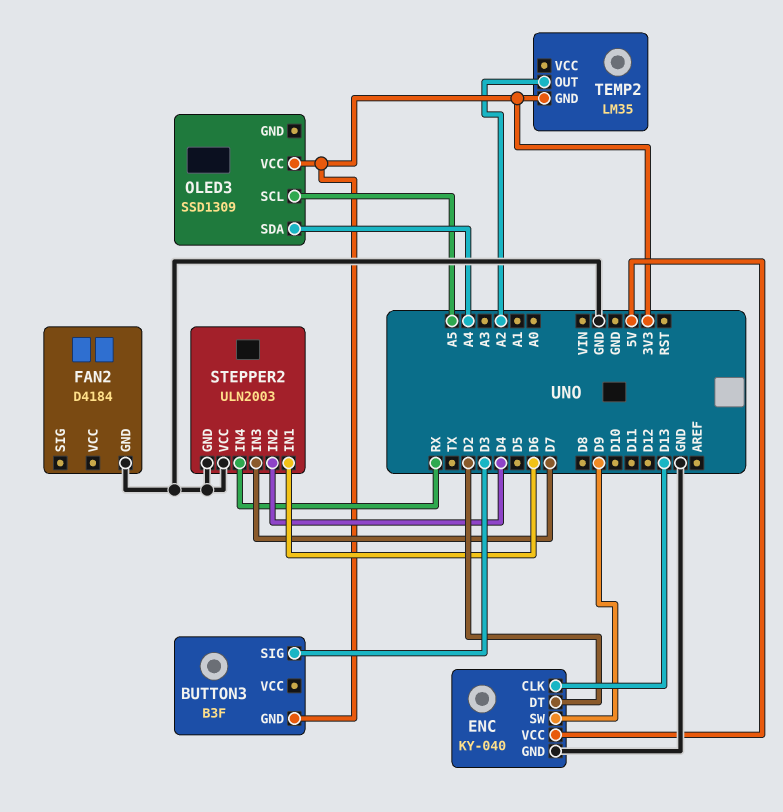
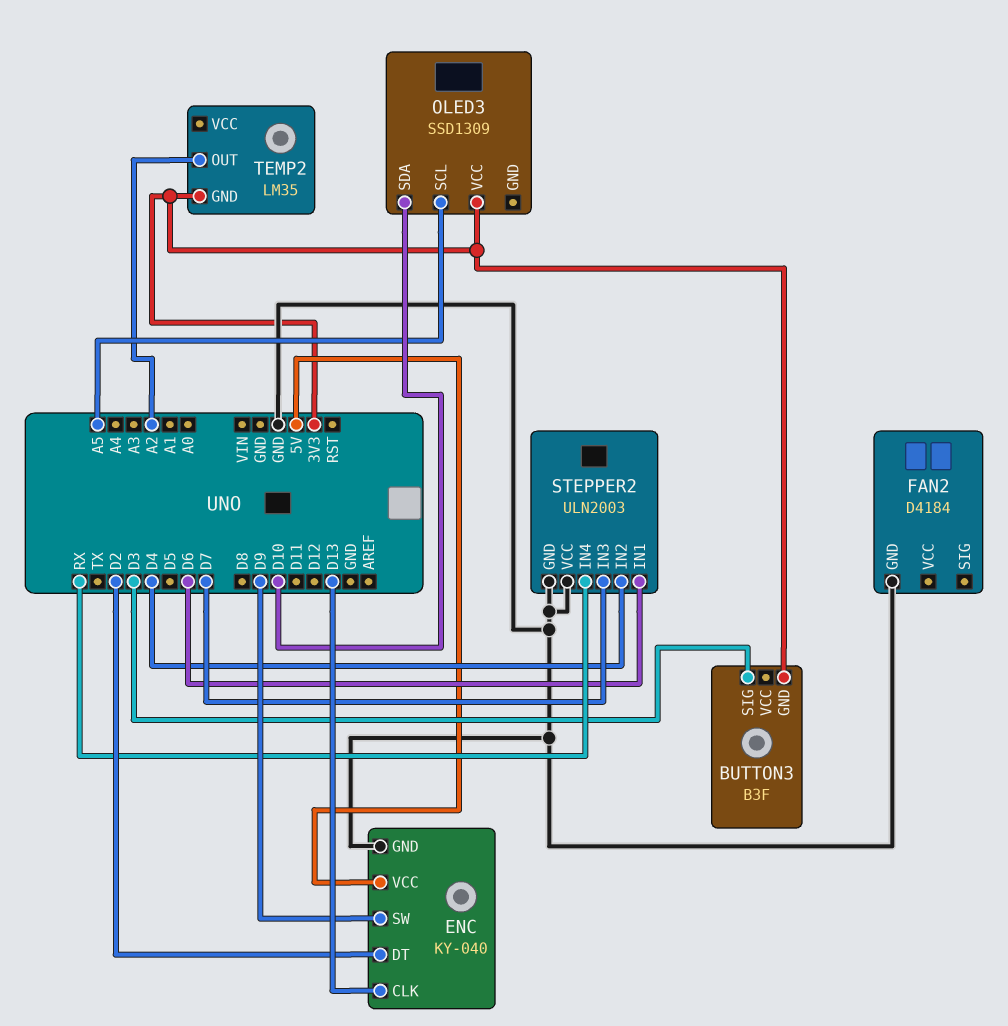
OLED3 pin SDA: A4 -> D10

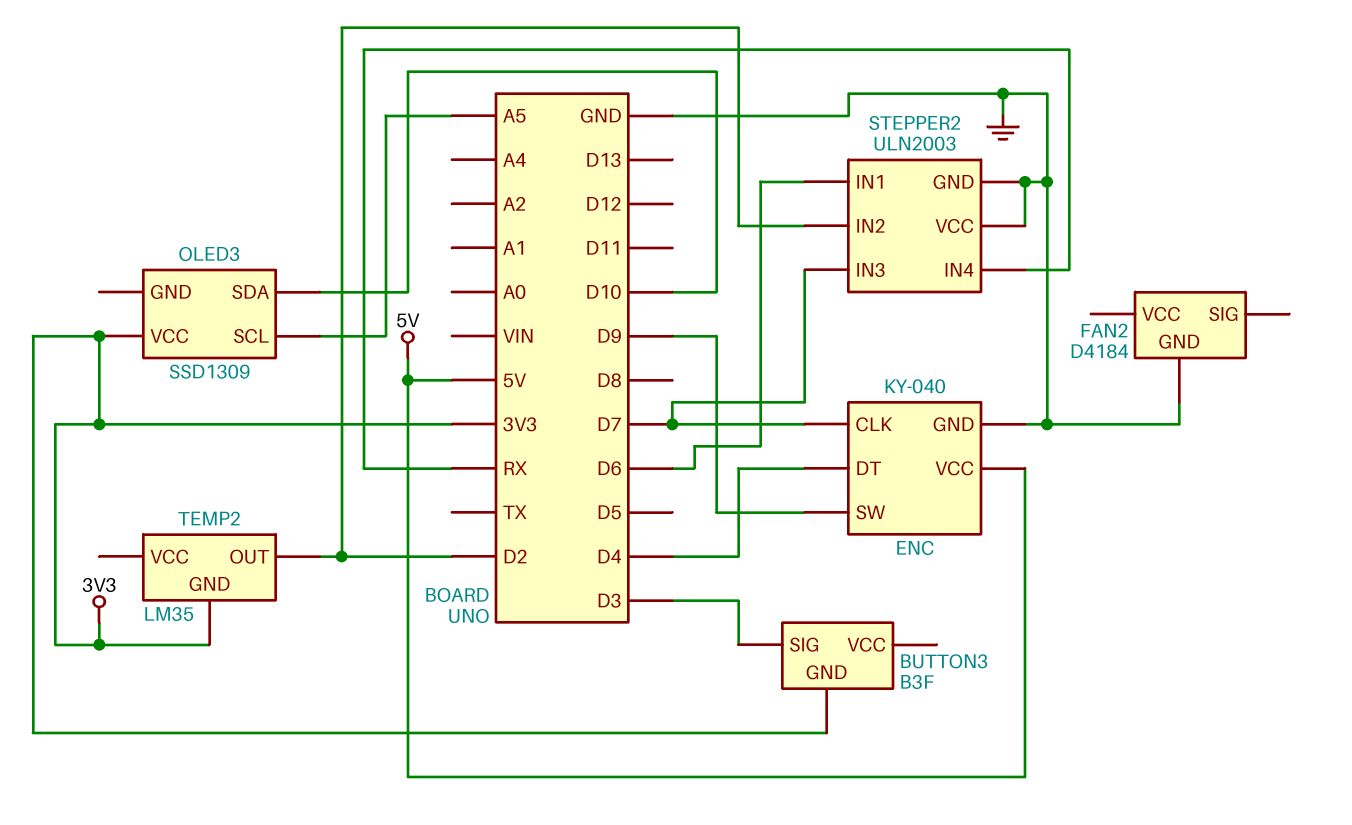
ENC pin CLK: D13 -> D7
ENC pin DT: D2 -> D4
STEPPER2 pin IN2: D4 -> D2
TEMP2 pin OUT: A2 -> D2

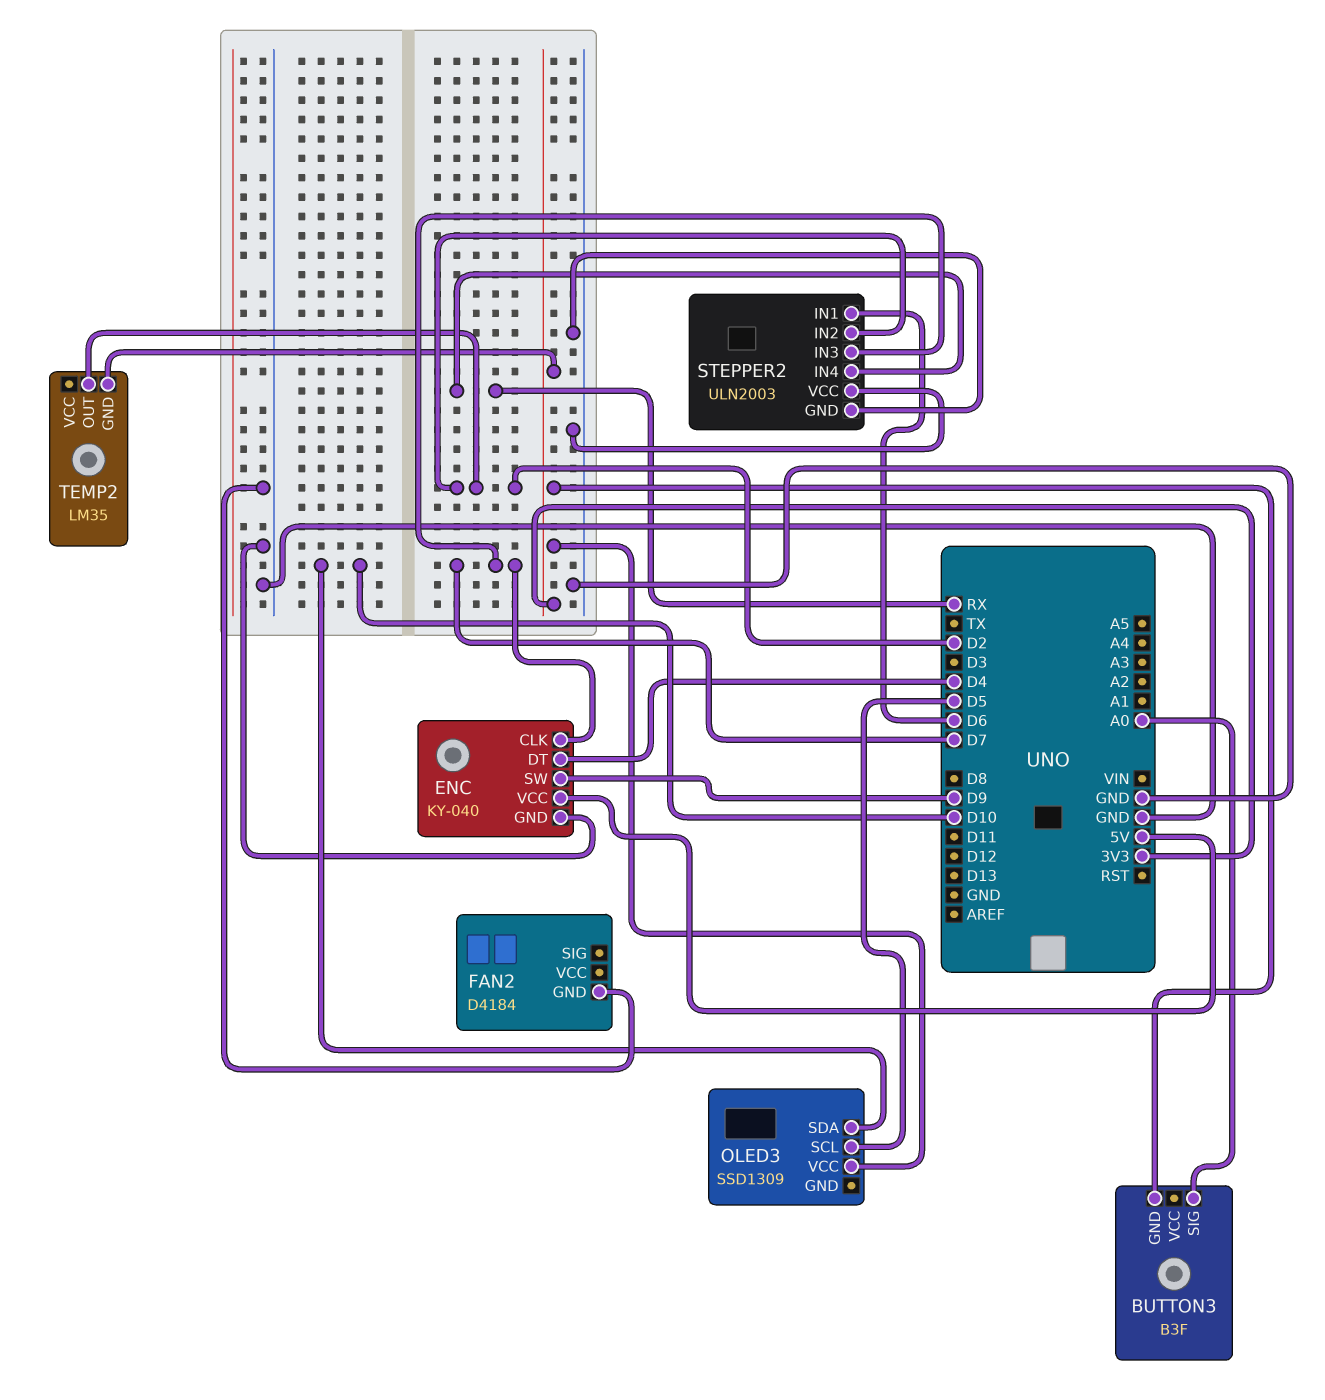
BUTTON3 pin SIG: D3 -> A0
OLED3 pin SCL: A5 -> D5

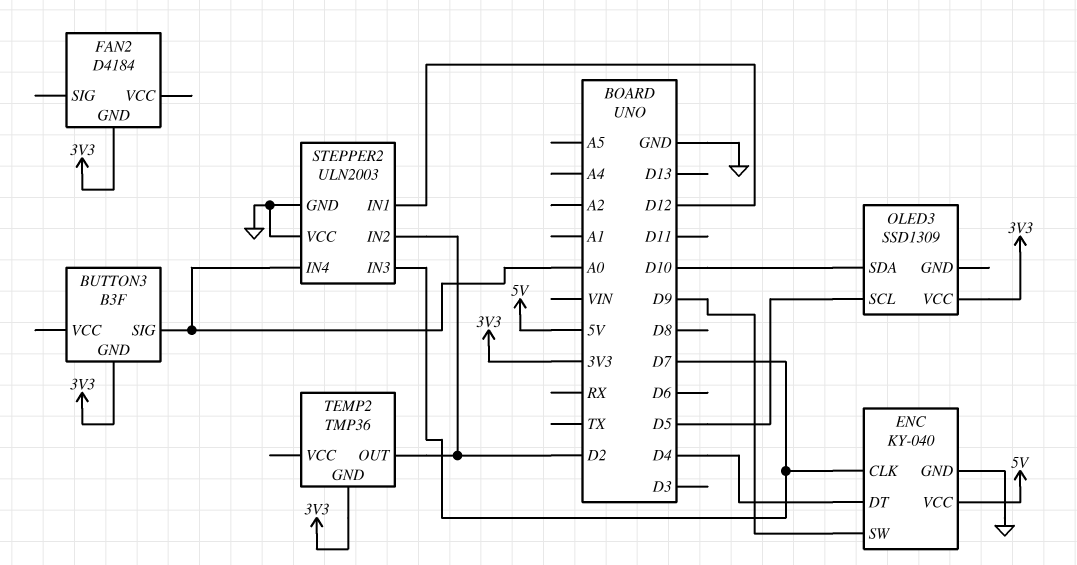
FAN2 pin GND: GND -> 3V3
STEPPER2 pin IN1: D6 -> D12
STEPPER2 pin IN4: RX -> A0
TEMP2: LM35 -> TMP36

